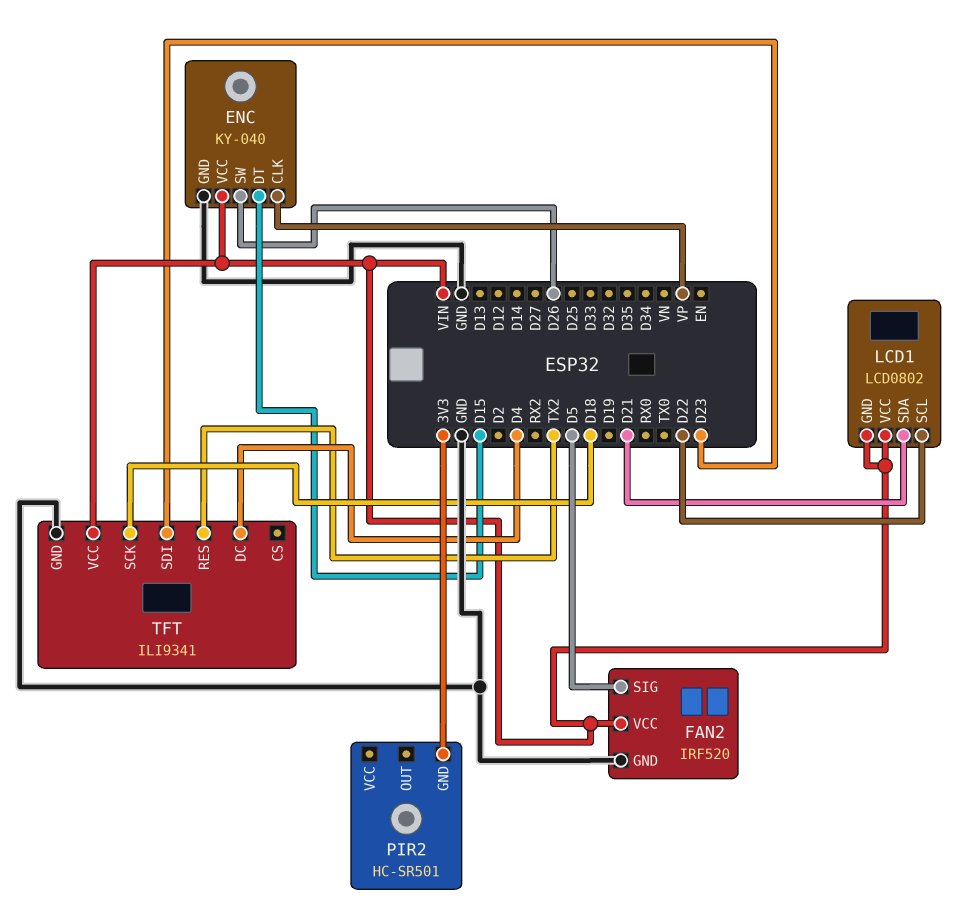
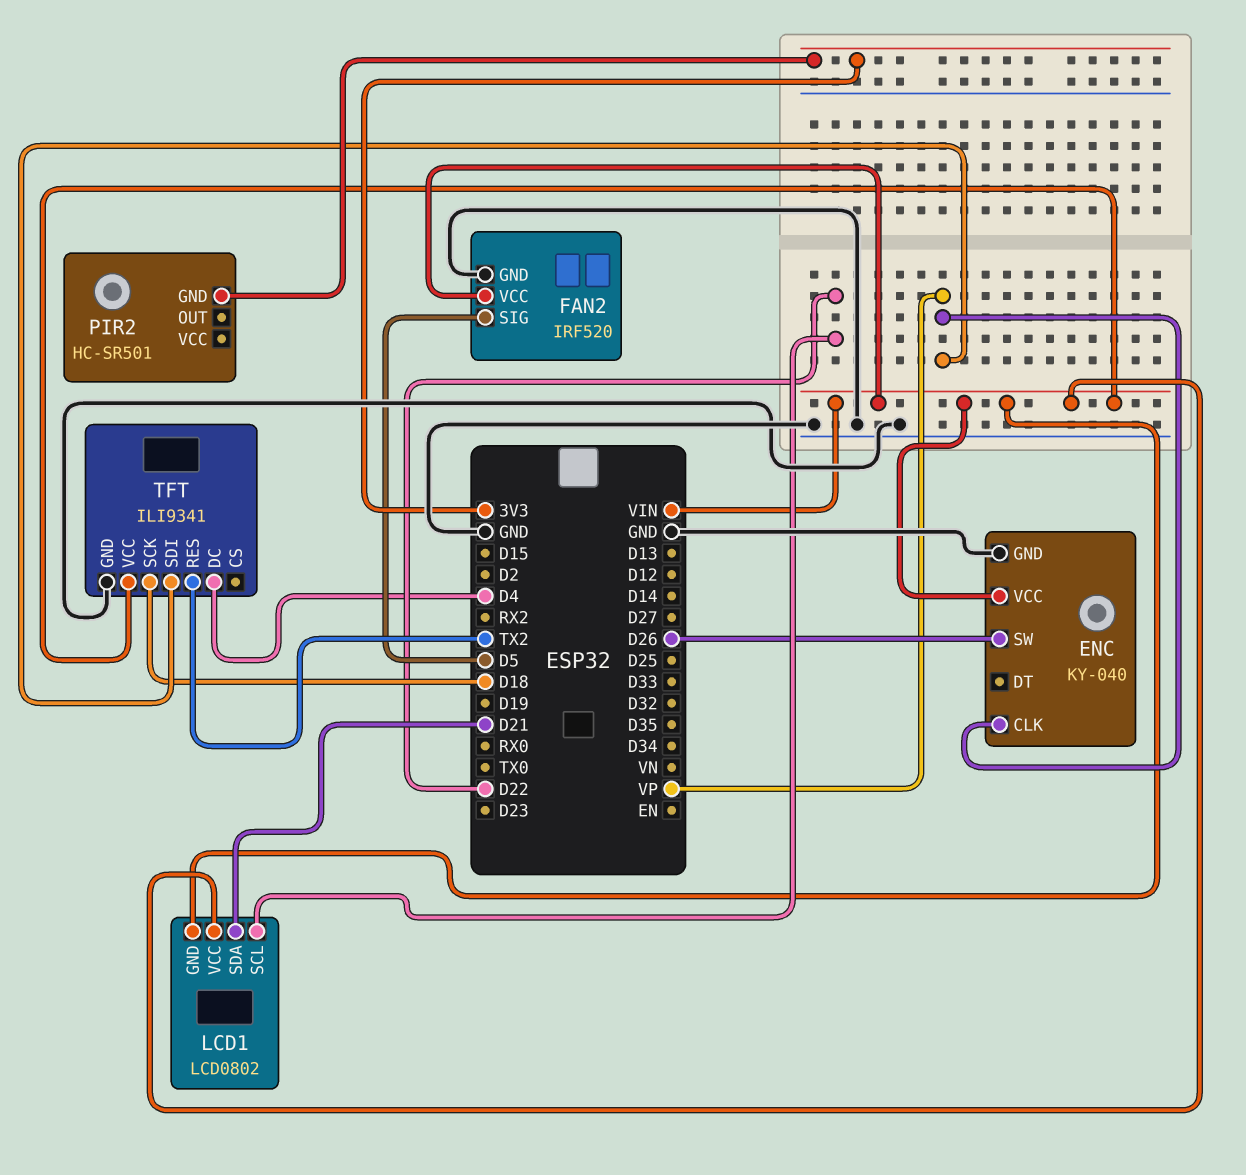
ENC pin DT: D15 -> none
TFT pin SDI: D23 -> VP

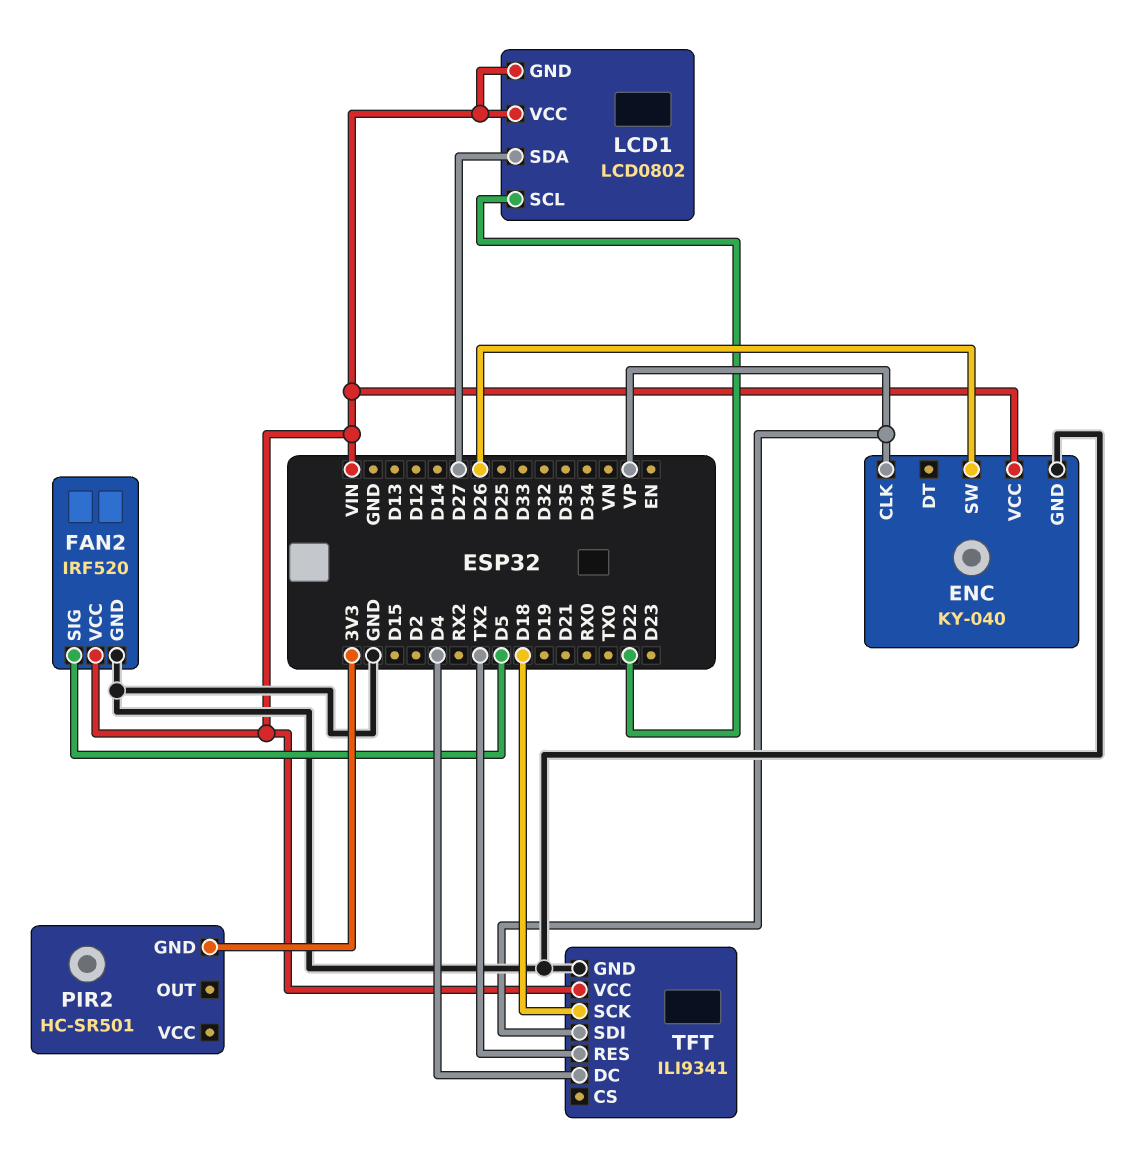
LCD1 pin SDA: D21 -> D27

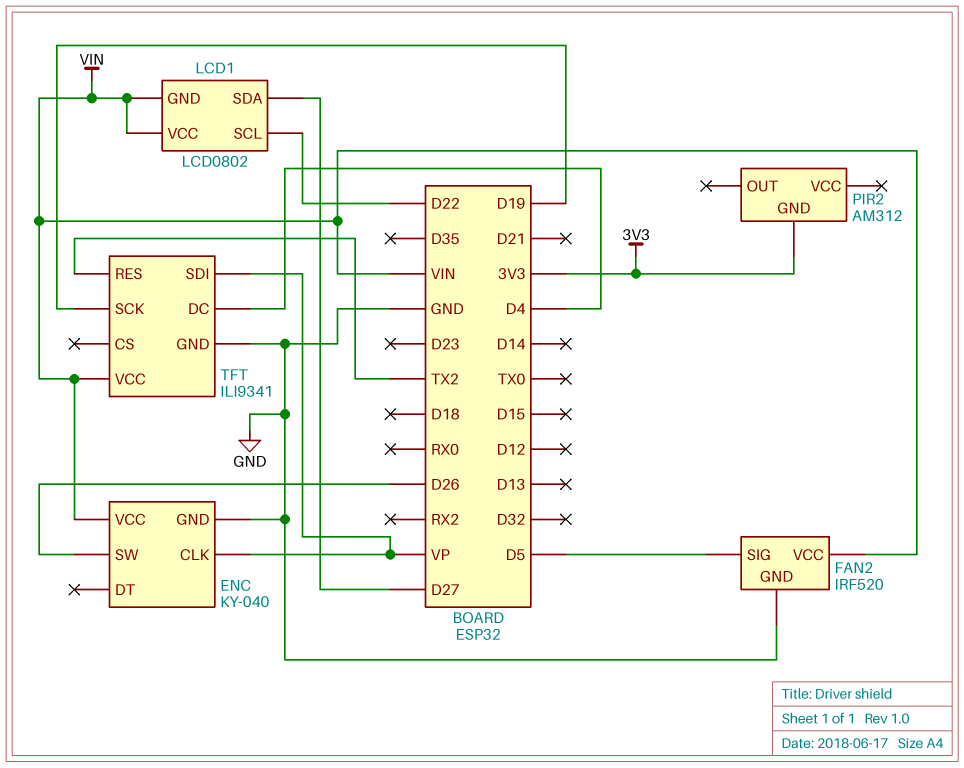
PIR2: HC-SR501 -> AM312
TFT pin SCK: D18 -> D19

